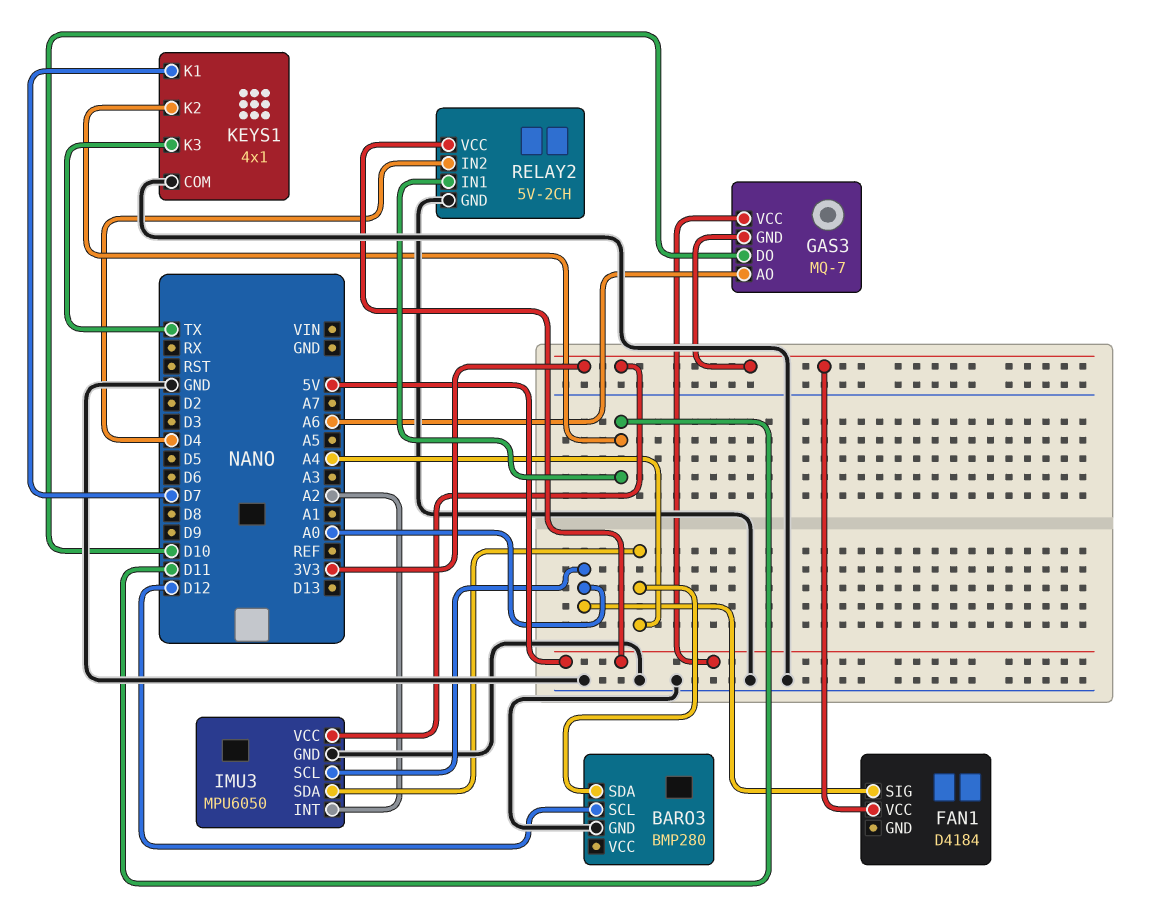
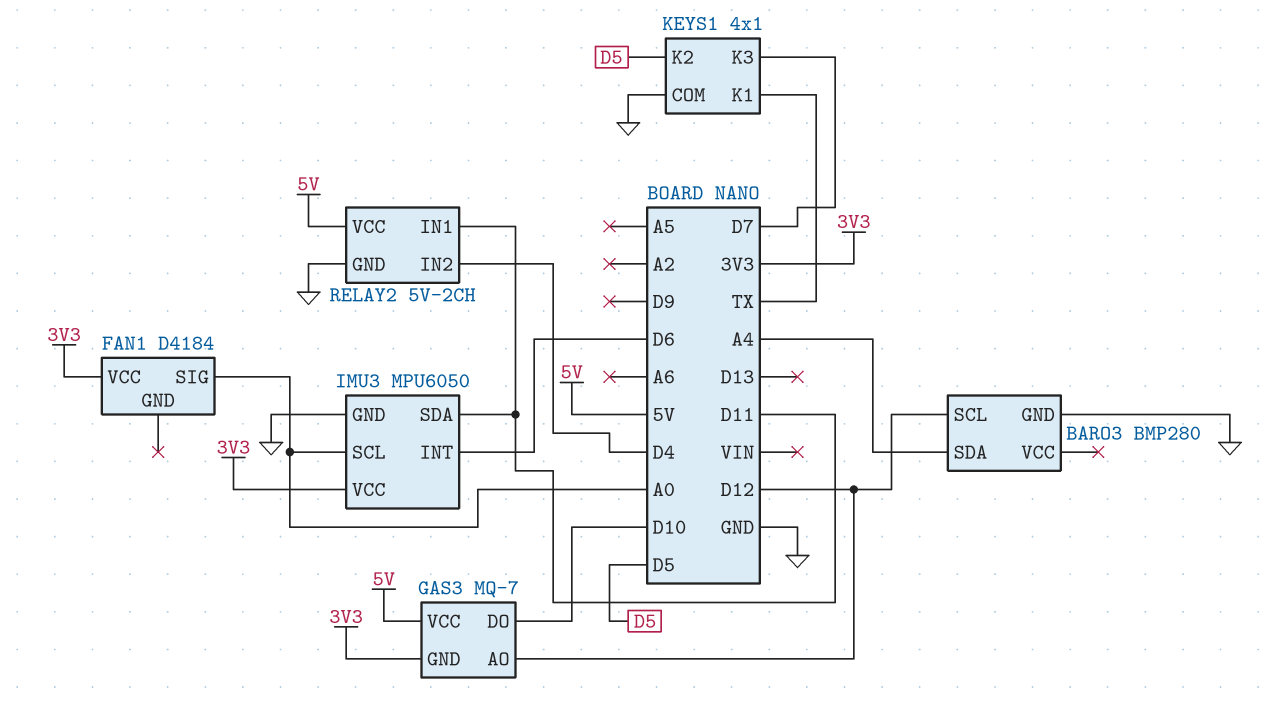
GAS3 pin AO: A6 -> D12
IMU3 pin INT: A2 -> D6
IMU3 pin SDA: A4 -> D11
KEYS1 pin K1: D7 -> TX
KEYS1 pin K2: D11 -> D5
KEYS1 pin K3: TX -> D7

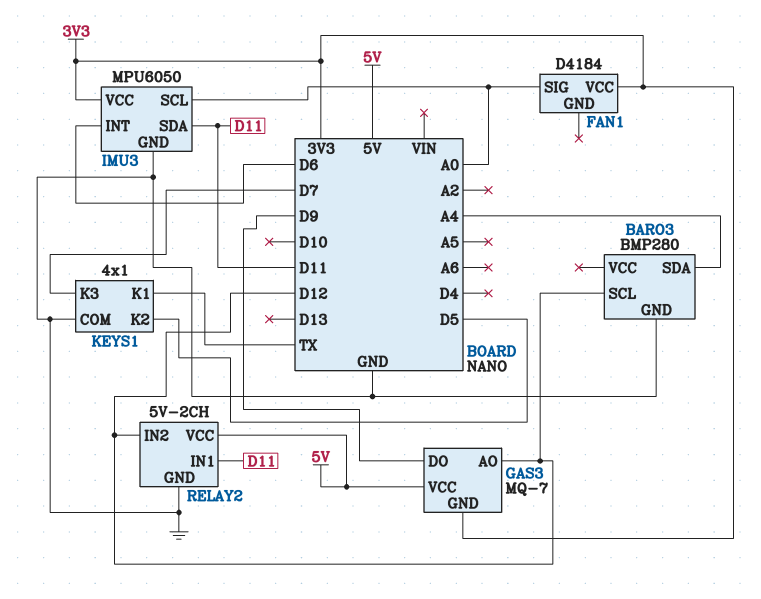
GAS3 pin DO: D10 -> D9
RELAY2 pin IN2: D4 -> D12

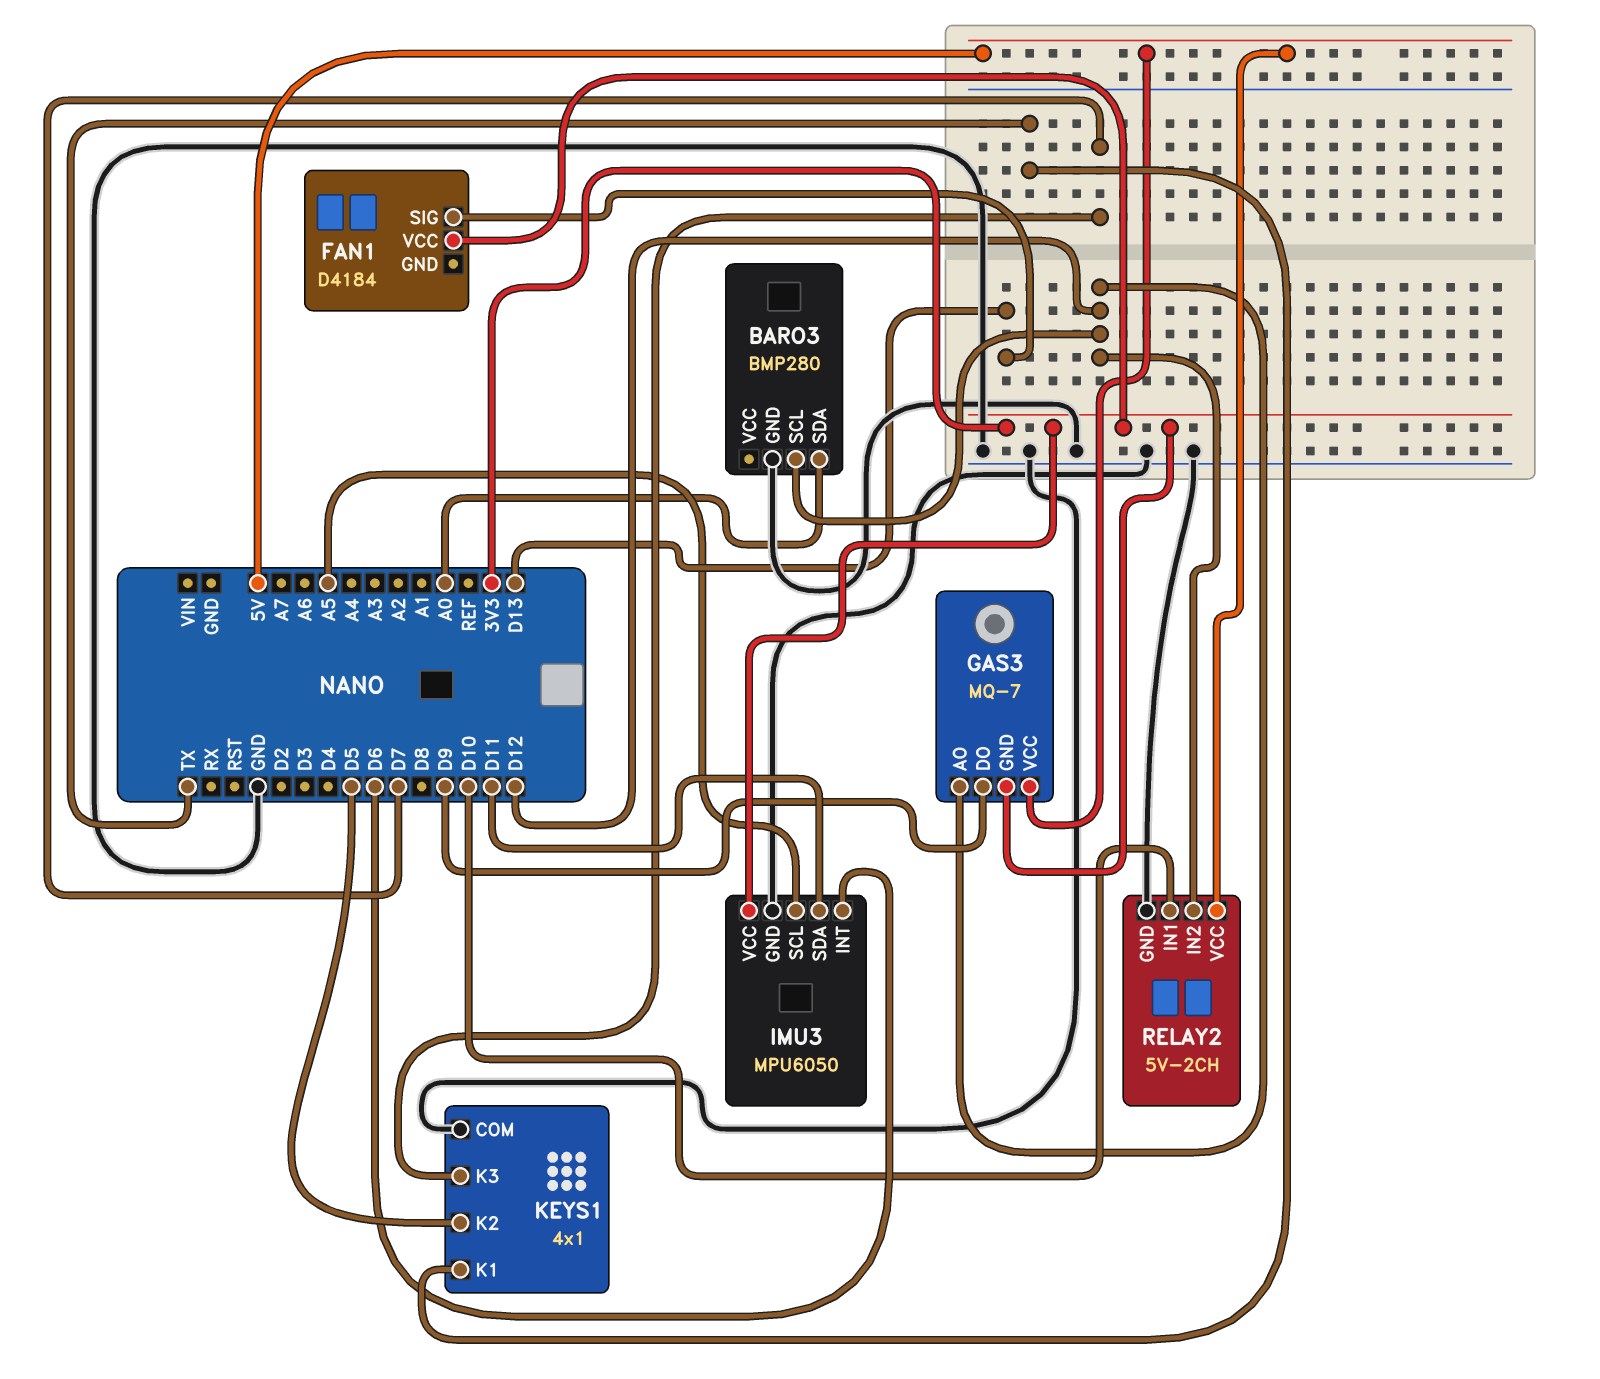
BARO3 pin SDA: A4 -> A0
FAN1 pin SIG: A0 -> D13
IMU3 pin SCL: A0 -> A5
RELAY2 pin IN1: D11 -> D10

